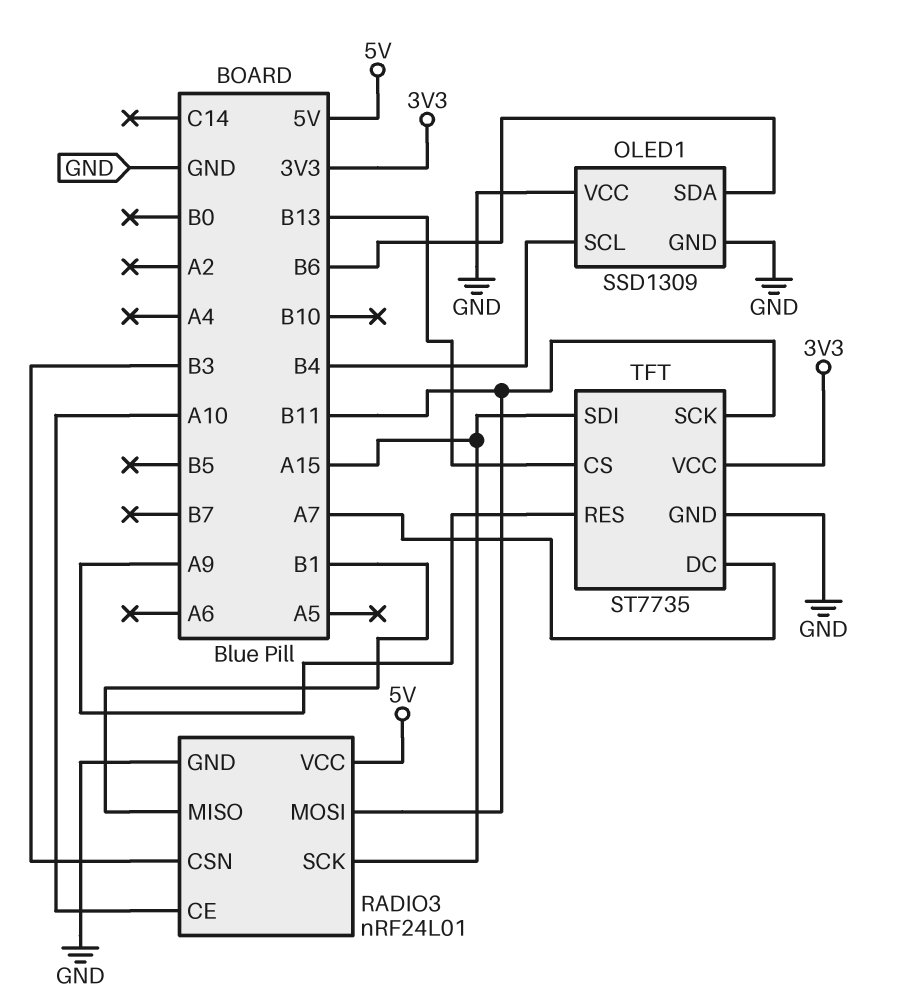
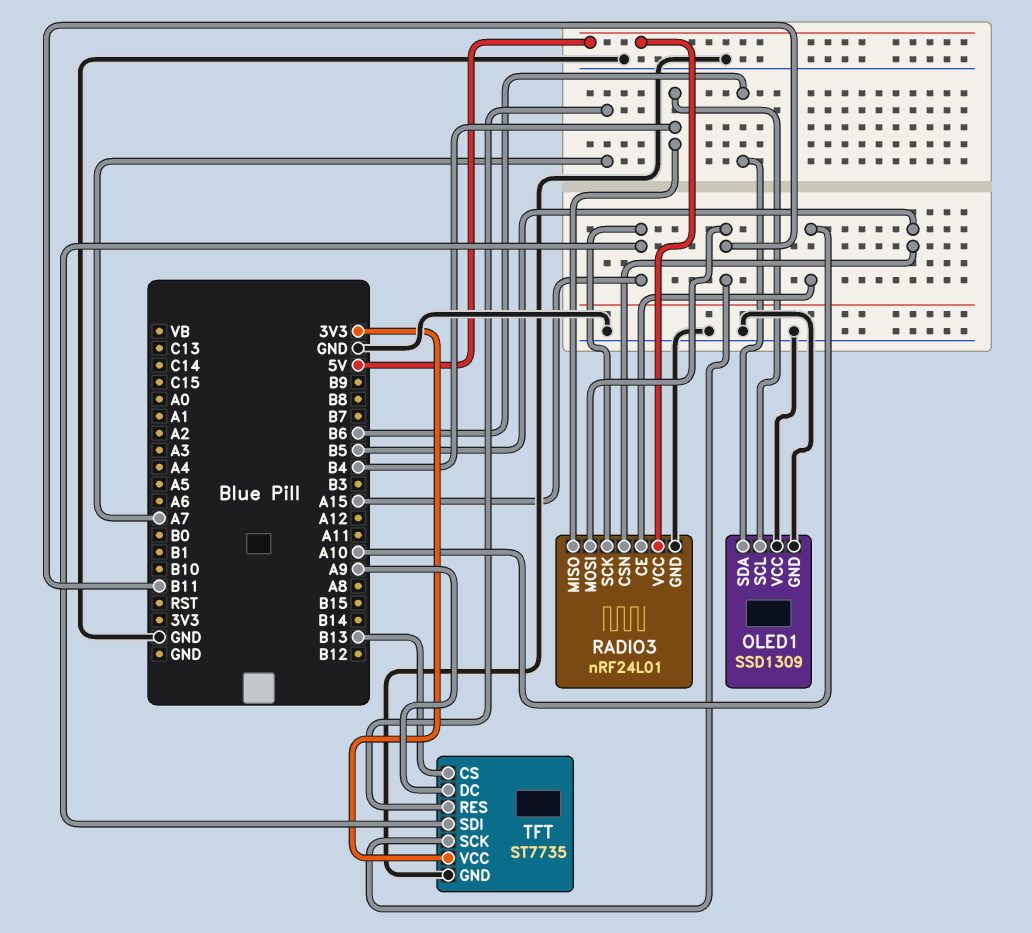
RADIO3 pin CSN: B3 -> B5
RADIO3 pin MISO: B1 -> B4
TFT pin DC: A7 -> A9
TFT pin RES: A9 -> A7

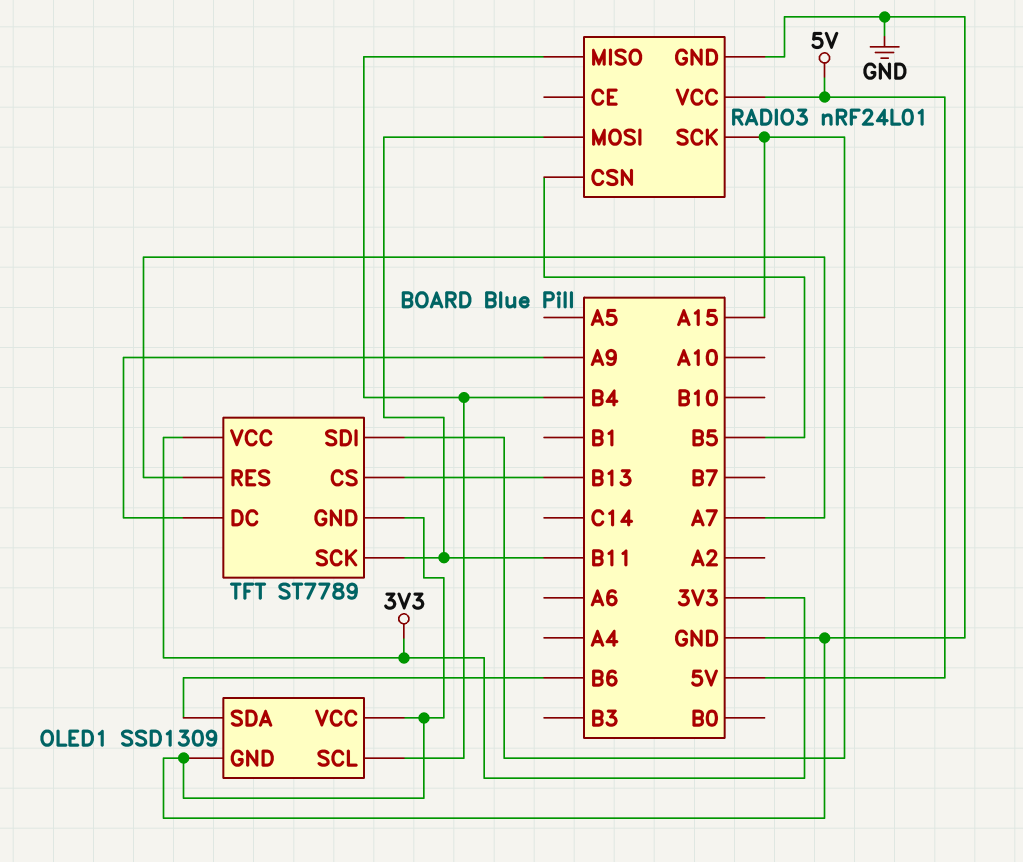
RADIO3 pin CE: A10 -> none
TFT: ST7735 -> ST7789

